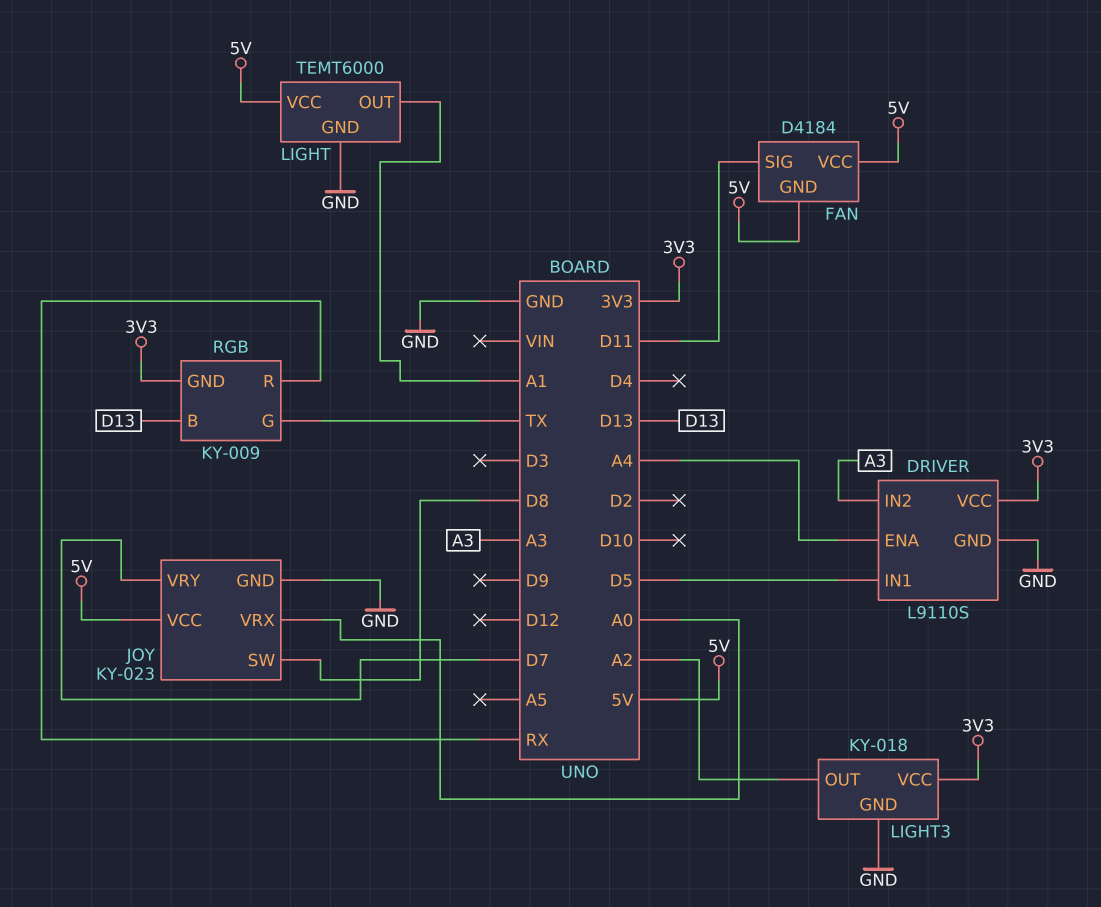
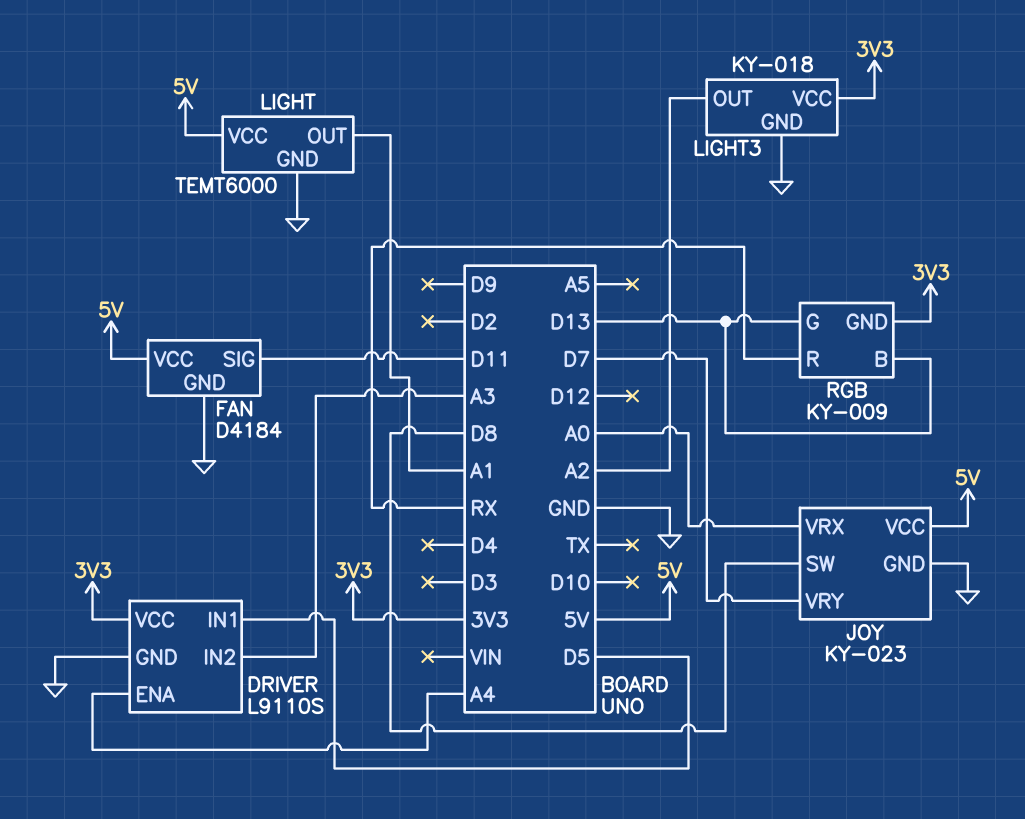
FAN pin GND: 5V -> GND
RGB pin G: TX -> D13

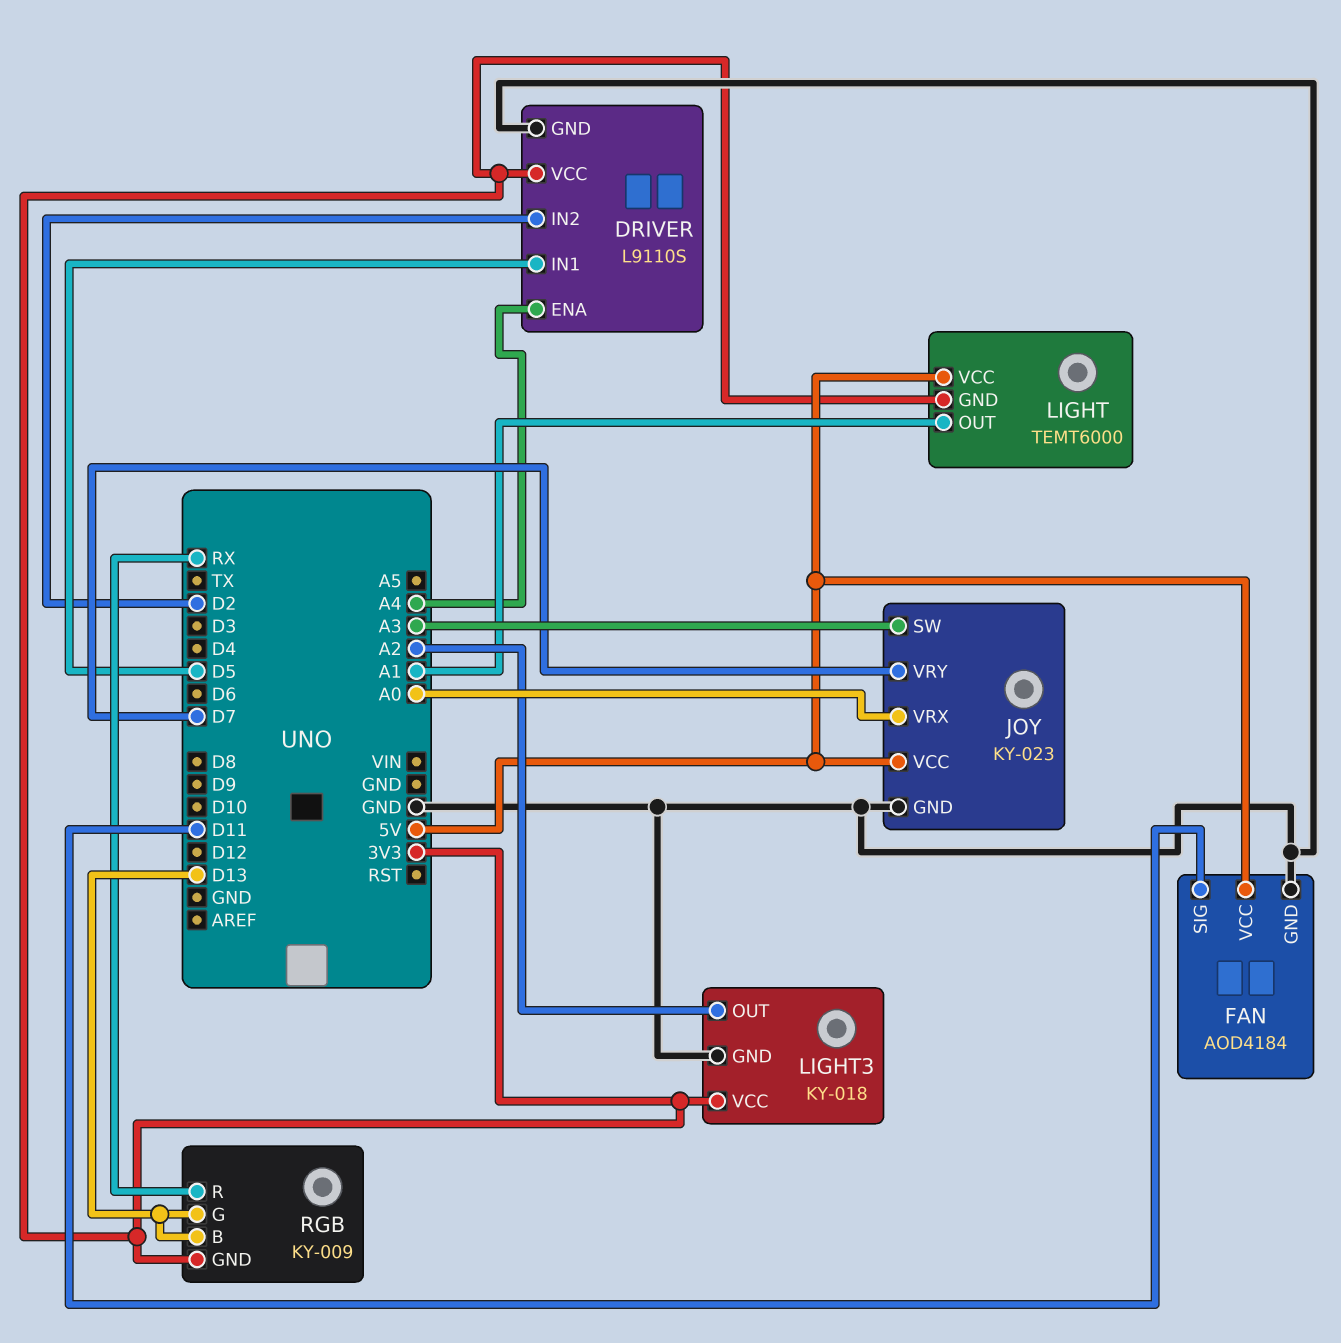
DRIVER pin IN2: A3 -> D2
FAN: D4184 -> AOD4184
JOY pin SW: D8 -> A3
LIGHT pin GND: GND -> 3V3

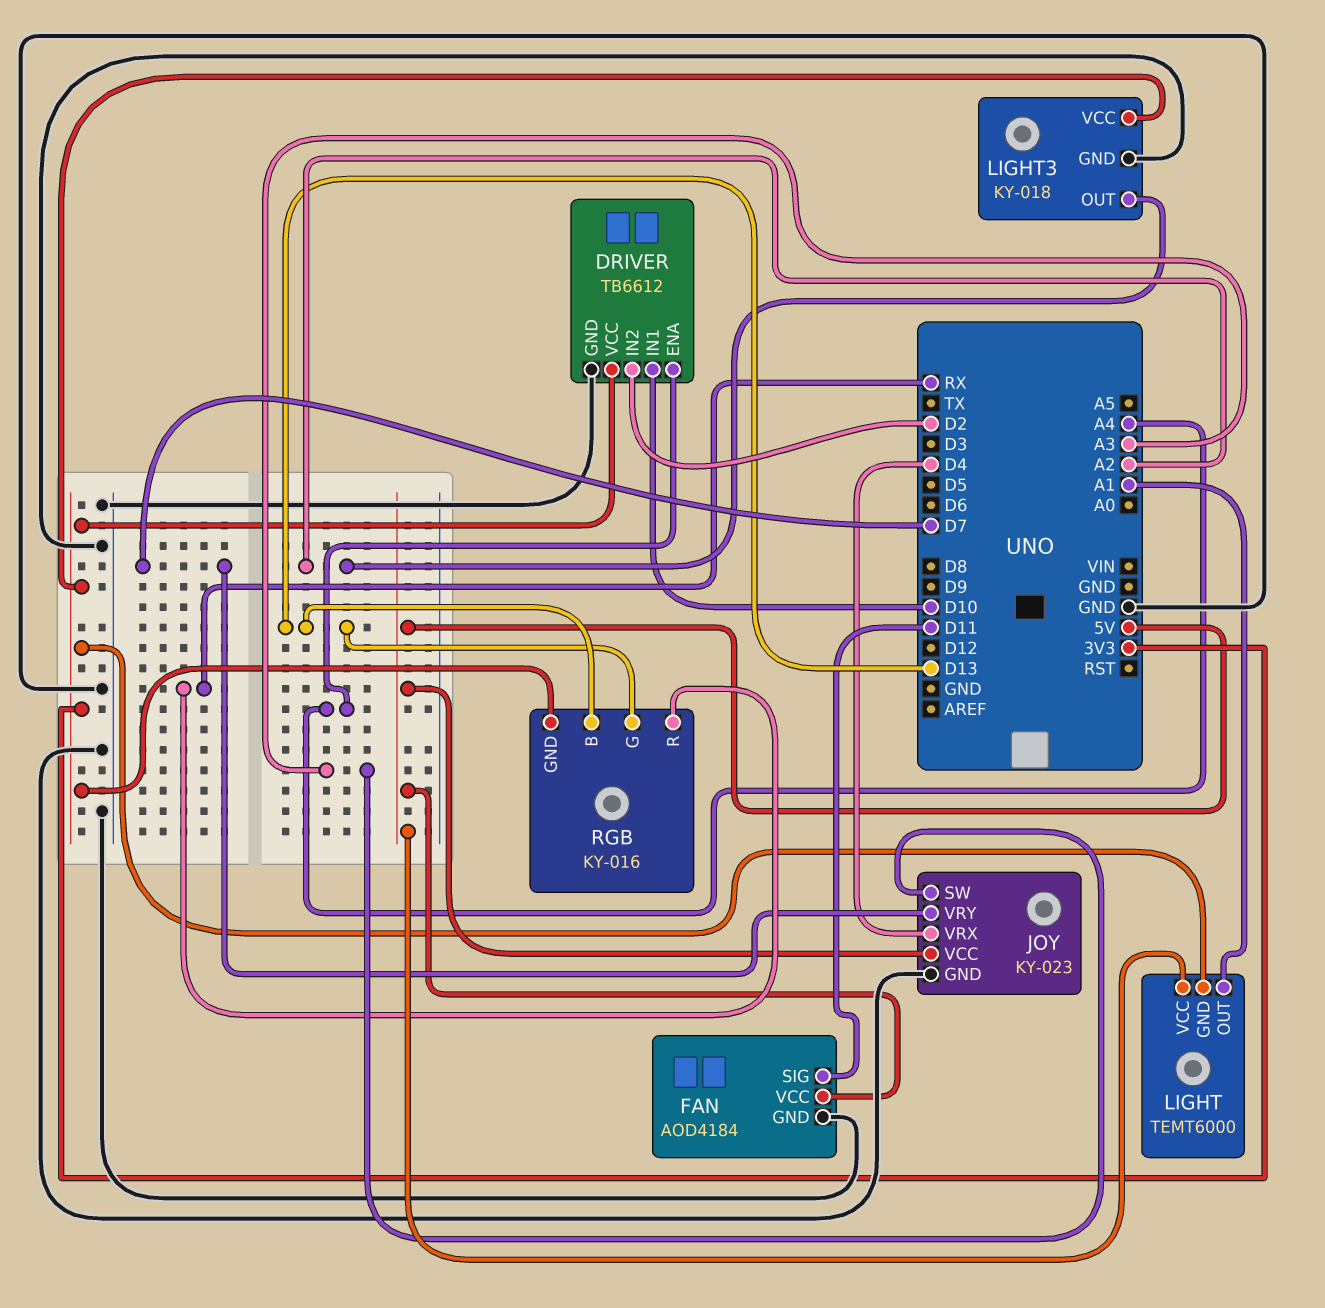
DRIVER: L9110S -> TB6612
DRIVER pin IN1: D5 -> D10
JOY pin VRX: A0 -> D4
RGB: KY-009 -> KY-016

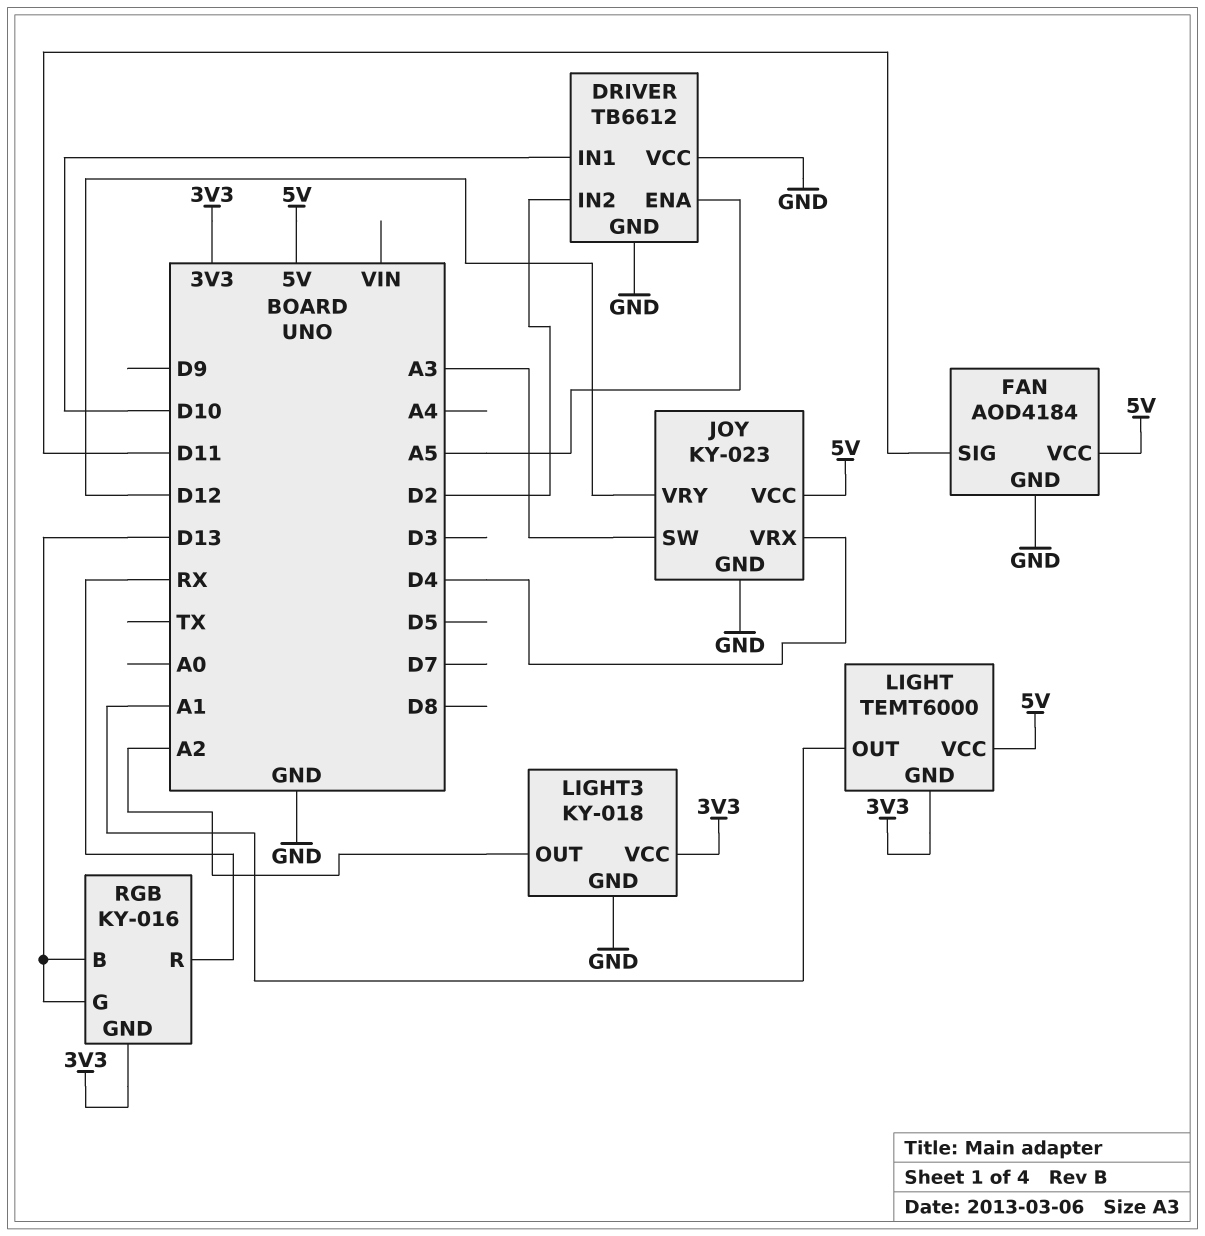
DRIVER pin ENA: A4 -> A5
DRIVER pin VCC: 3V3 -> GND
JOY pin VRY: D7 -> D12

